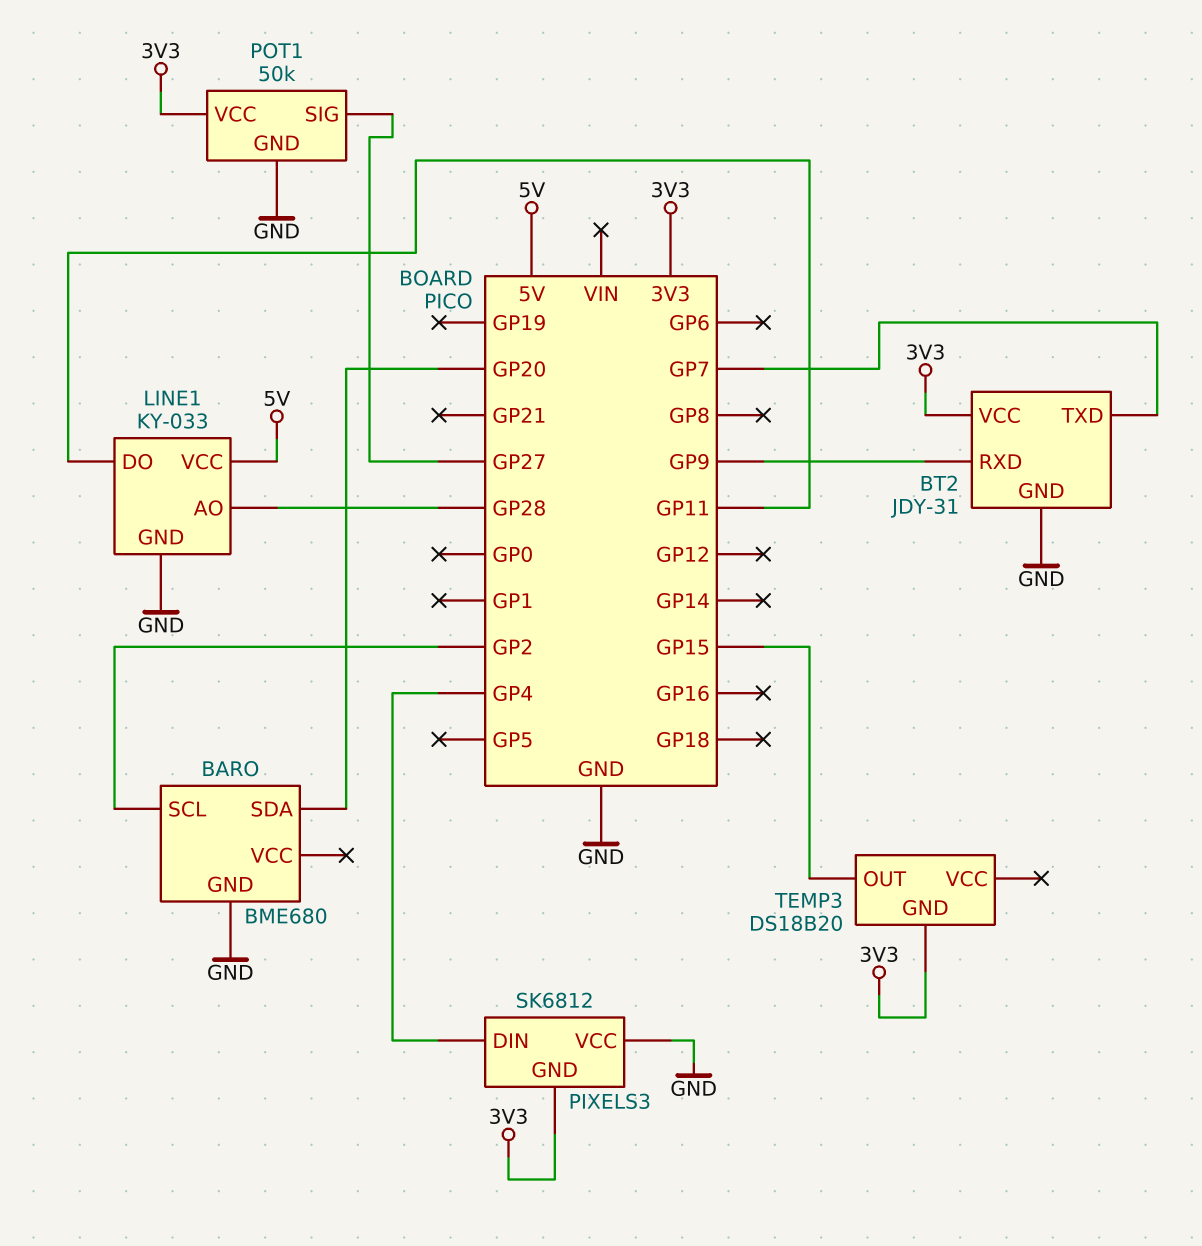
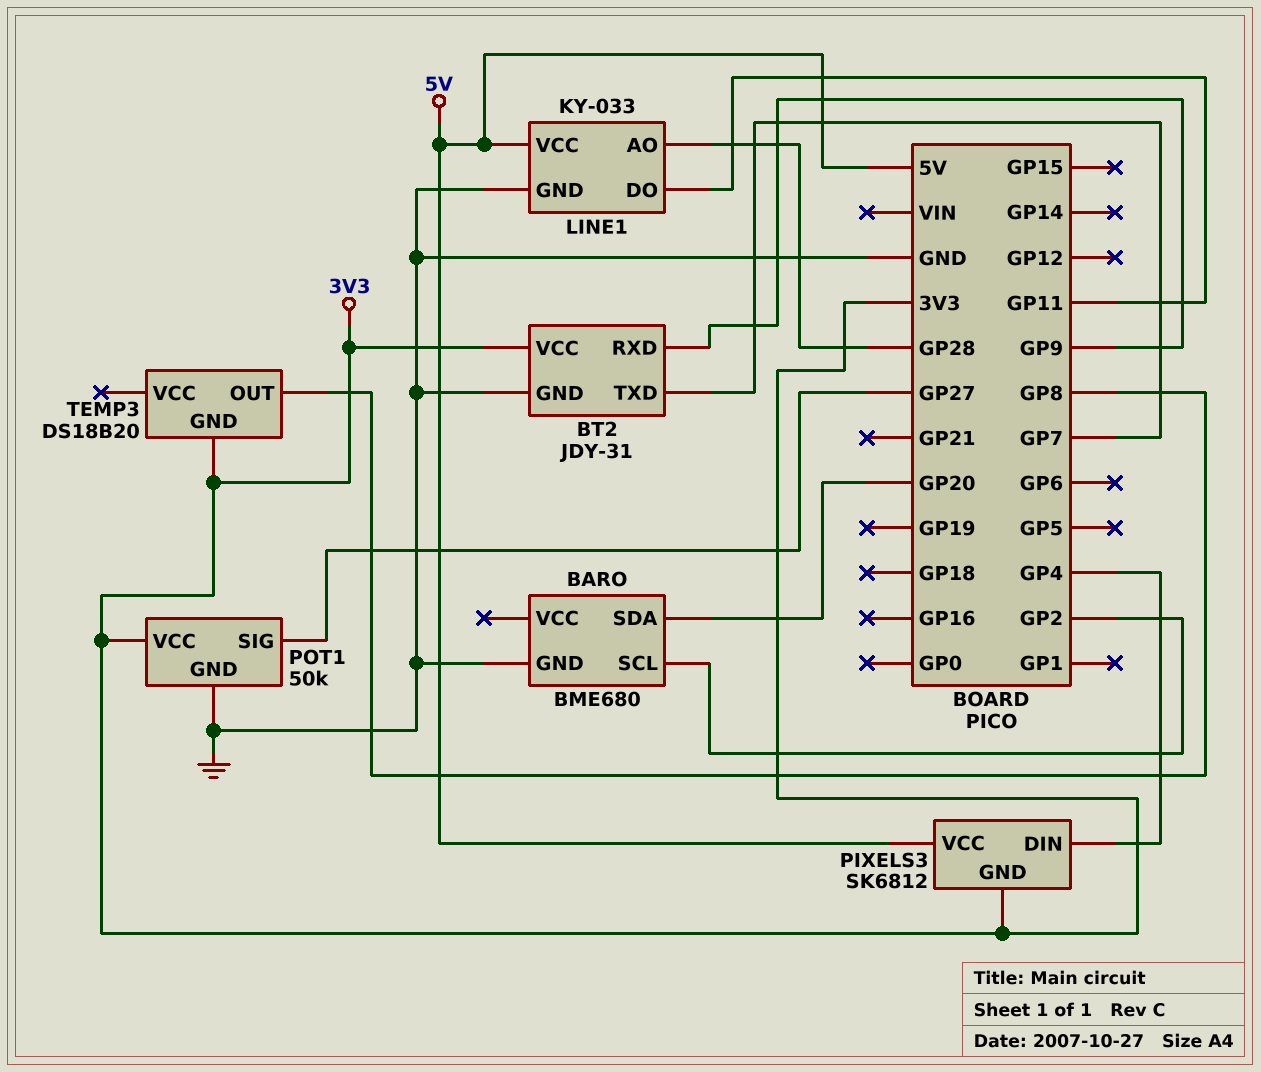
PIXELS3 pin VCC: GND -> 5V
TEMP3 pin OUT: GP15 -> GP8

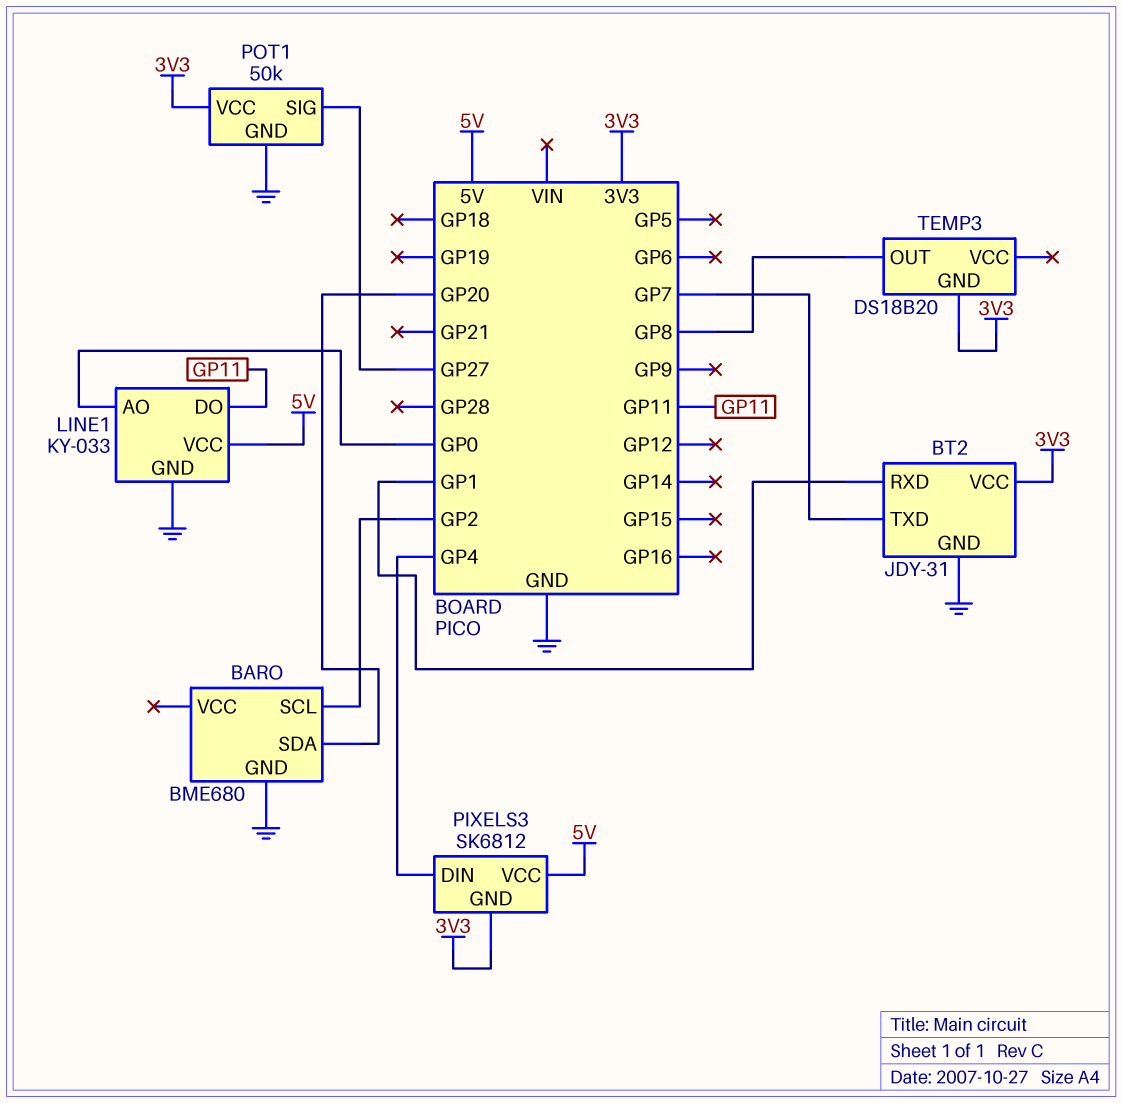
BT2 pin RXD: GP9 -> GP1
LINE1 pin AO: GP28 -> GP0

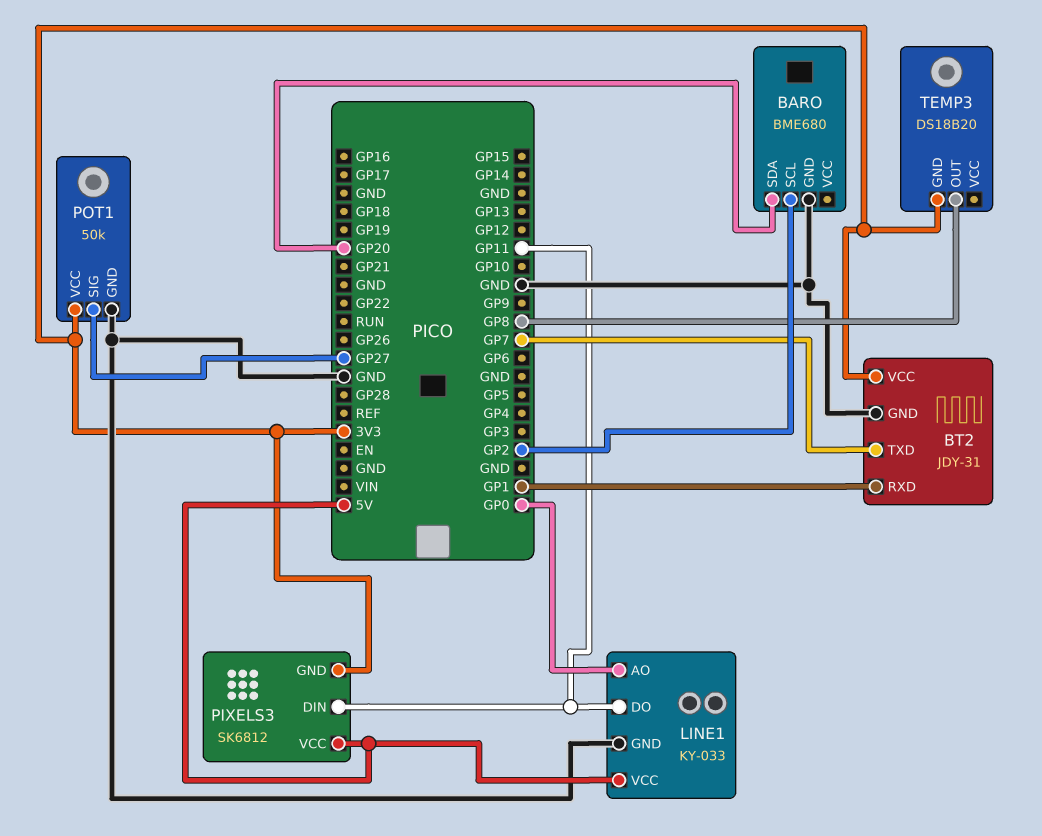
PIXELS3 pin DIN: GP4 -> GP11

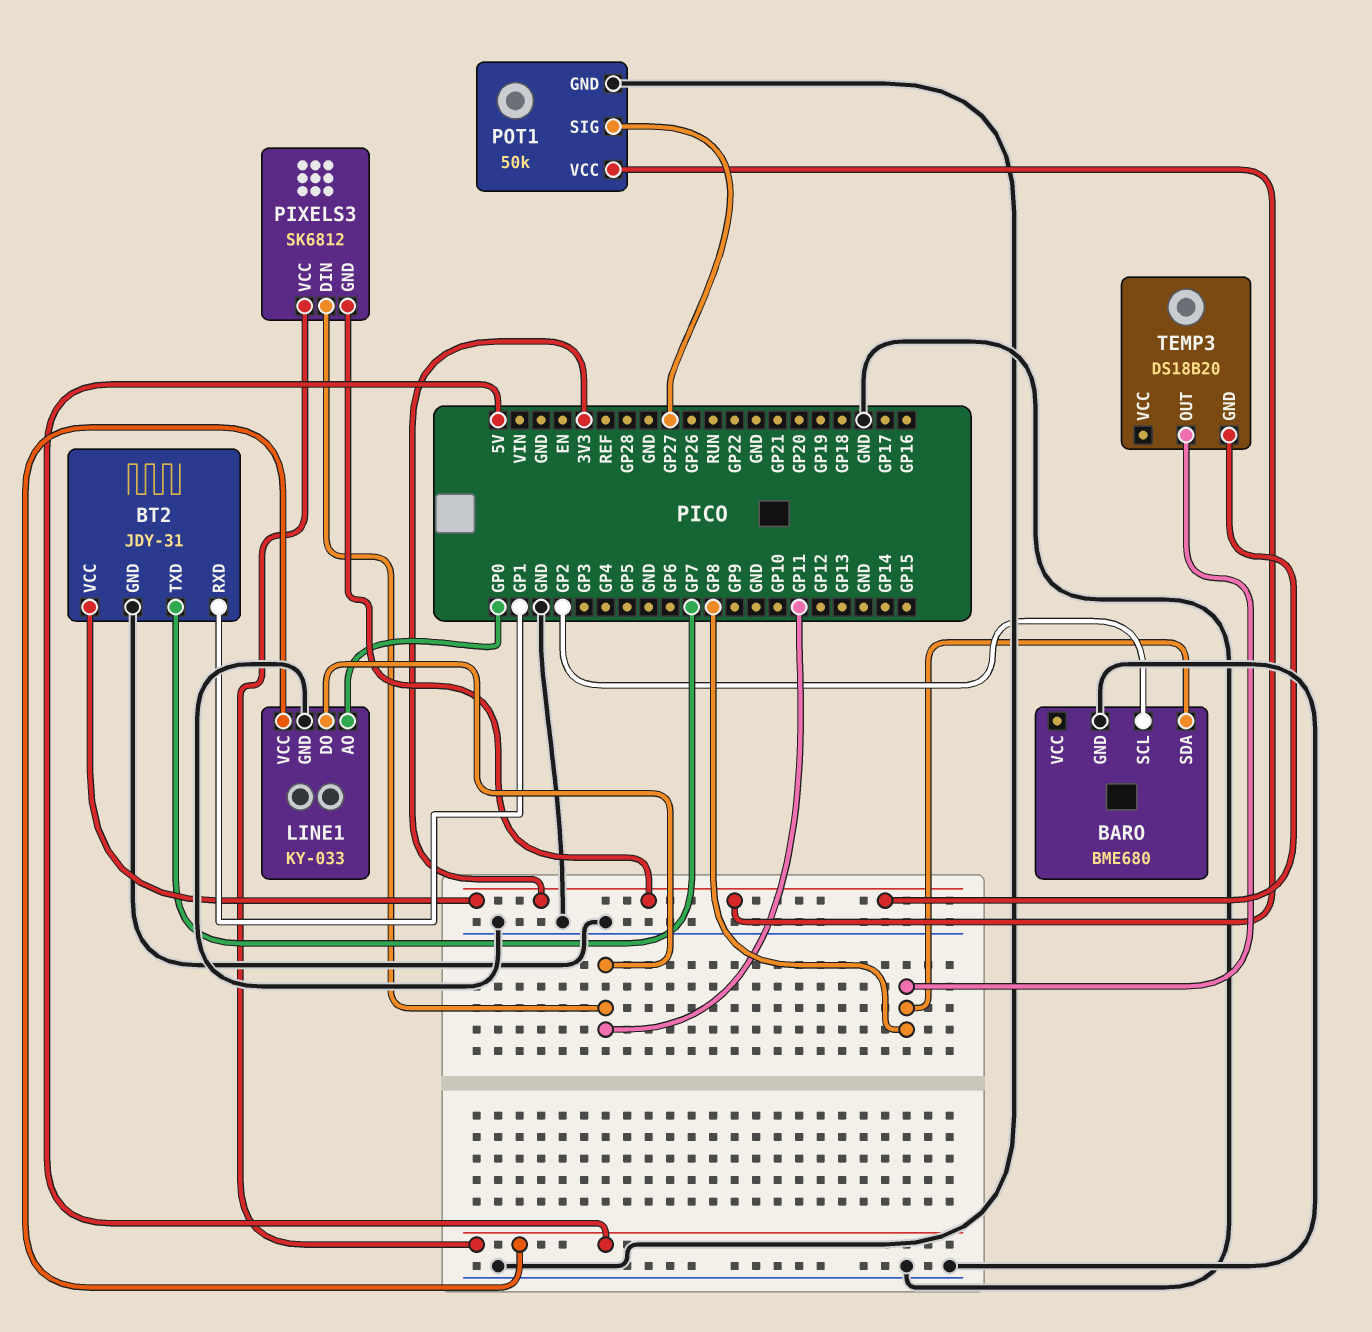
BARO pin SDA: GP20 -> GP8

